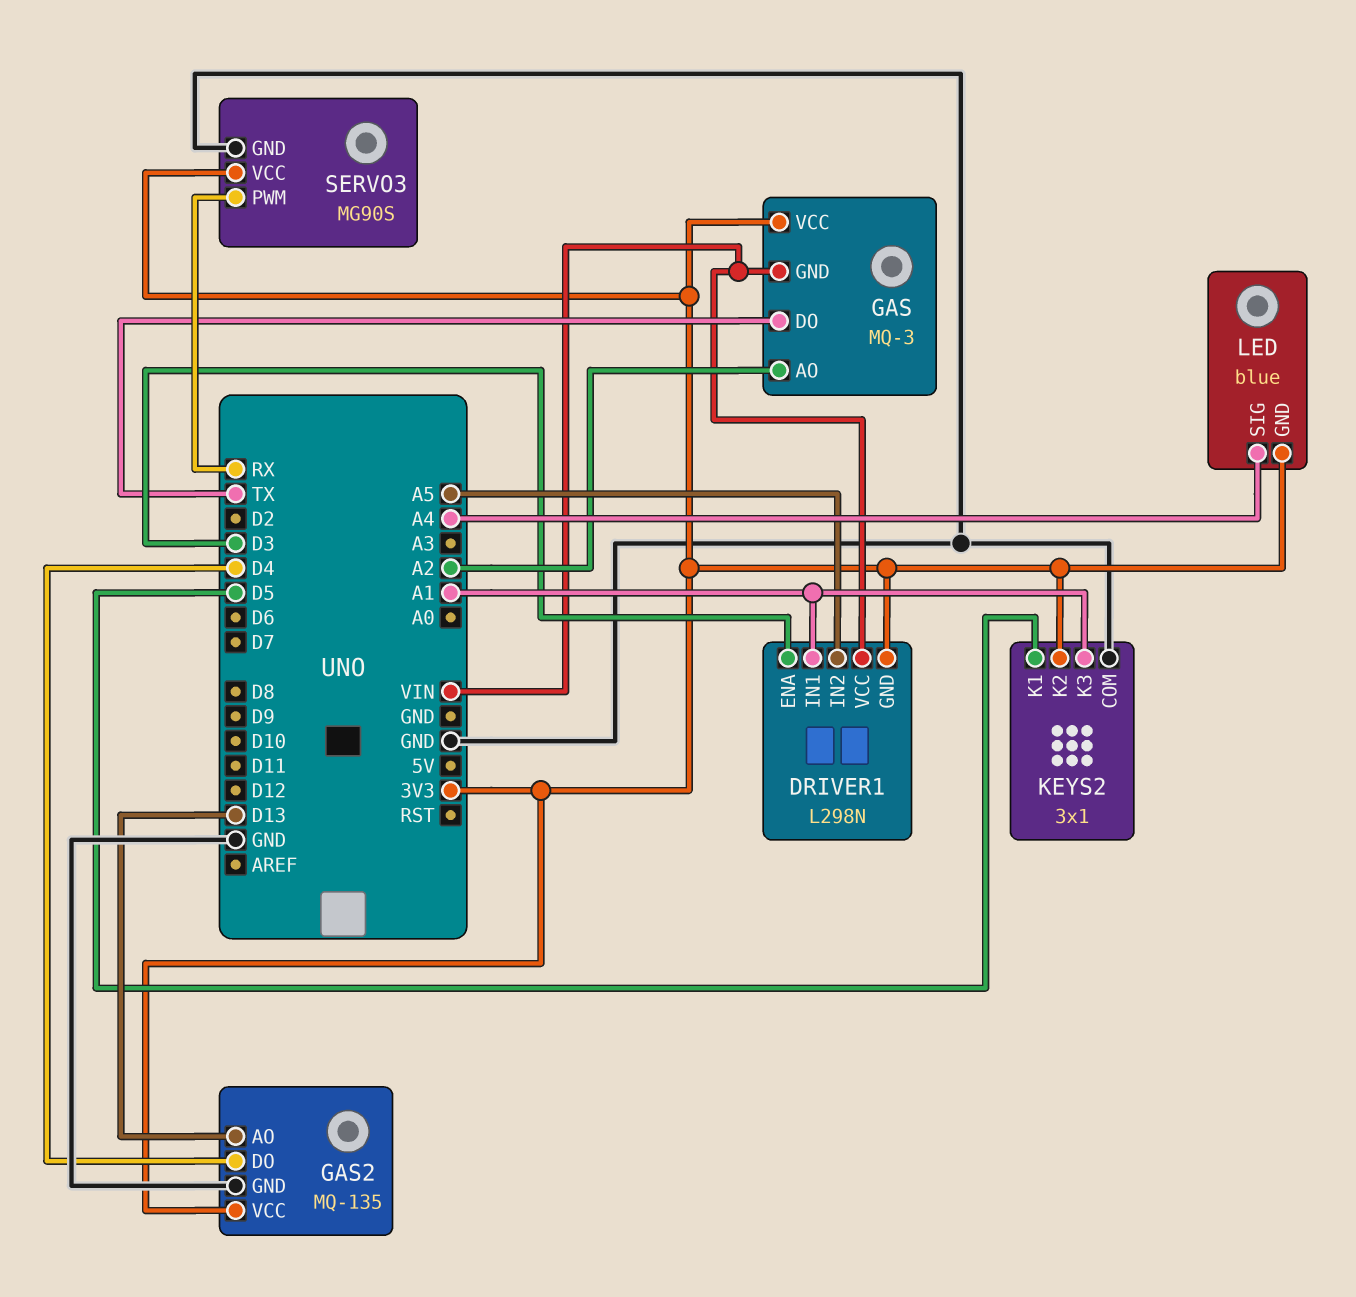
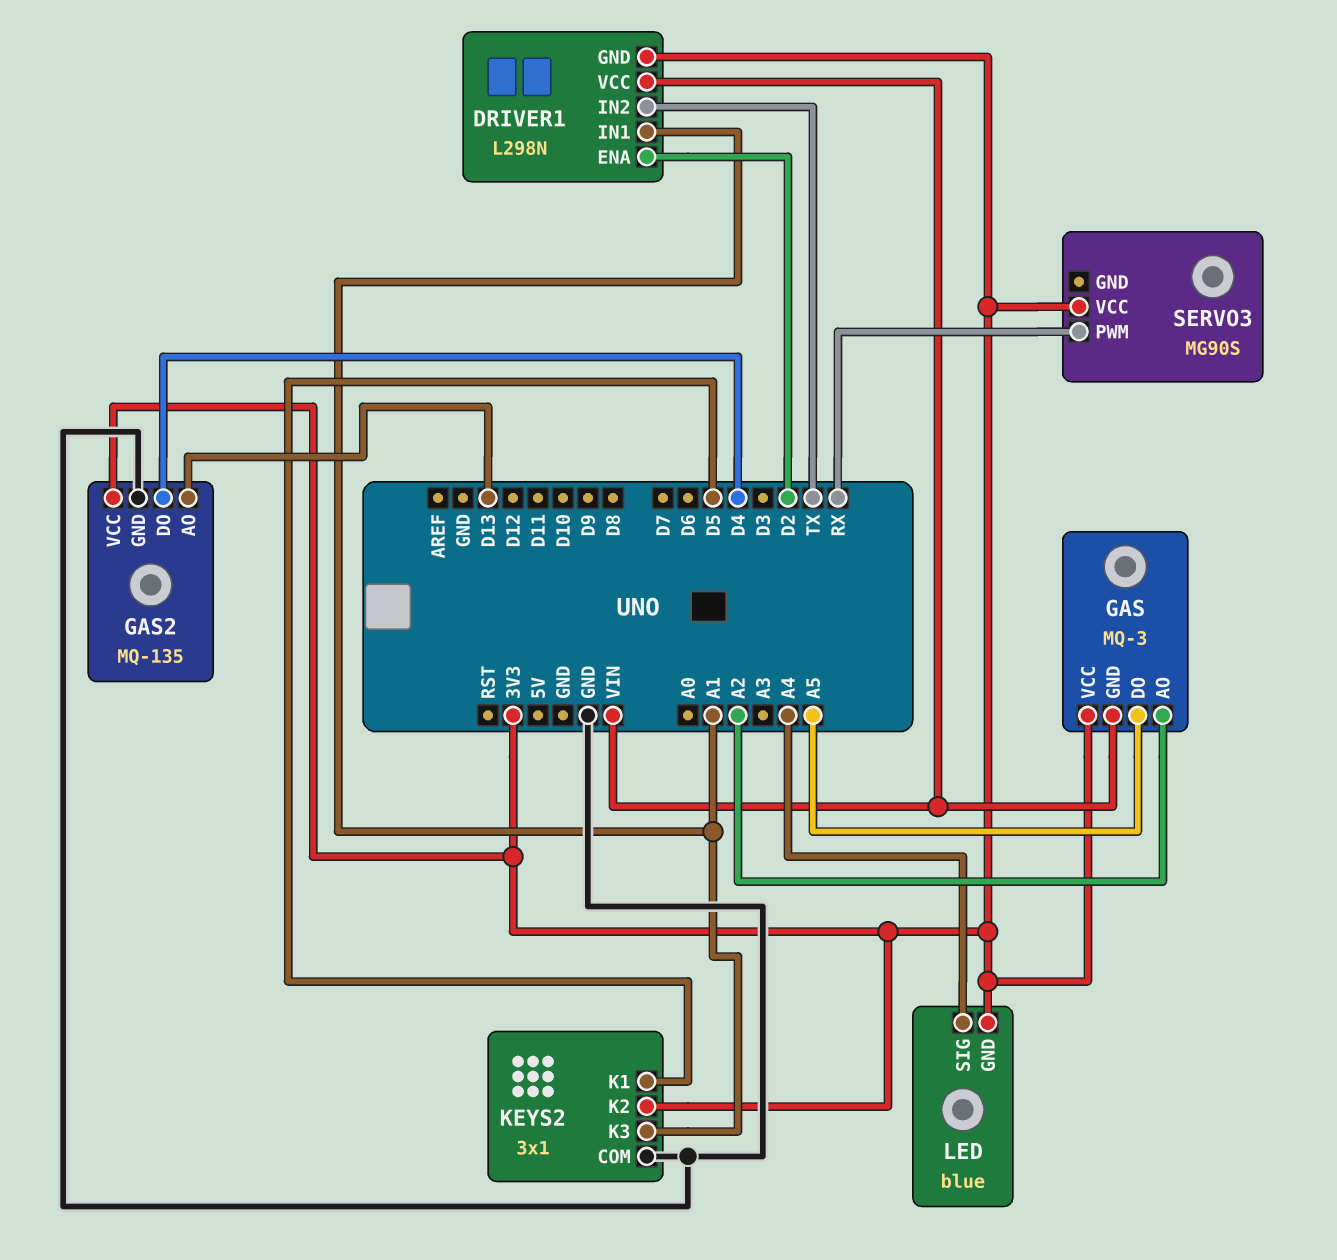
DRIVER1 pin ENA: D3 -> D2
DRIVER1 pin IN2: A5 -> TX
GAS pin DO: TX -> A5
SERVO3 pin GND: GND -> none

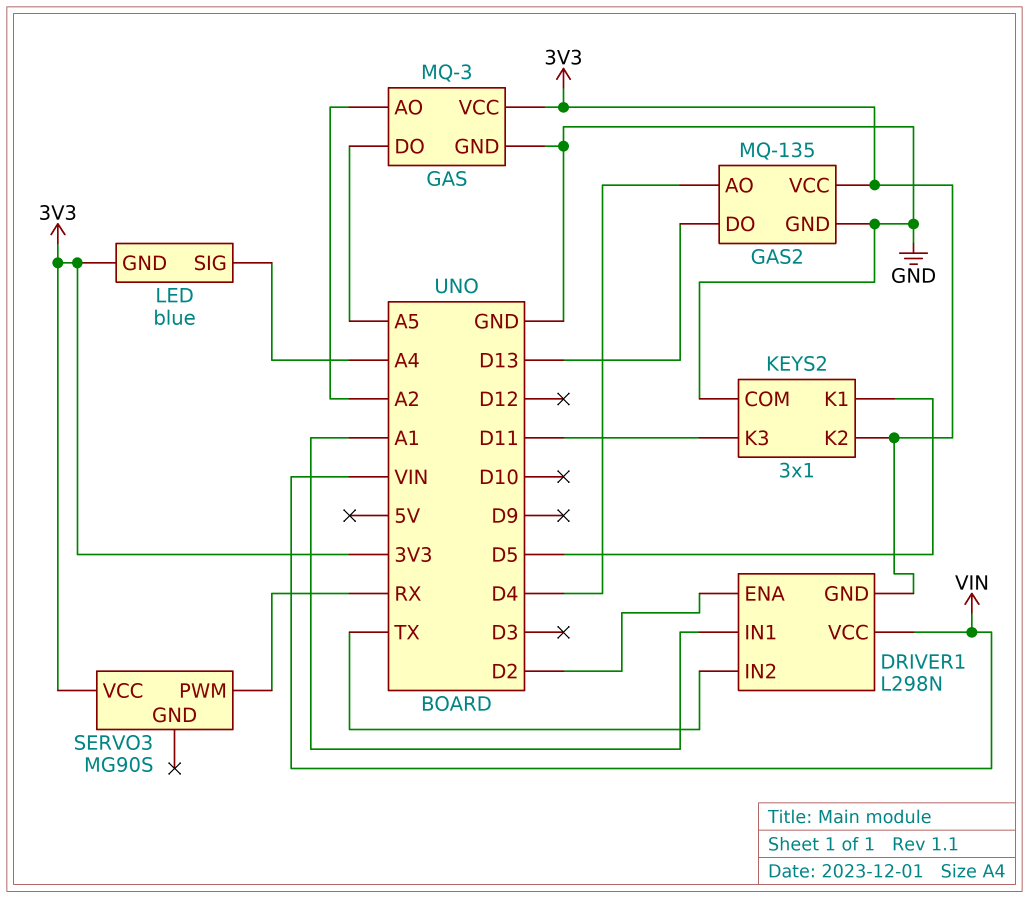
GAS pin GND: VIN -> GND
GAS2 pin AO: D13 -> D4
GAS2 pin DO: D4 -> D13
KEYS2 pin K3: A1 -> D11

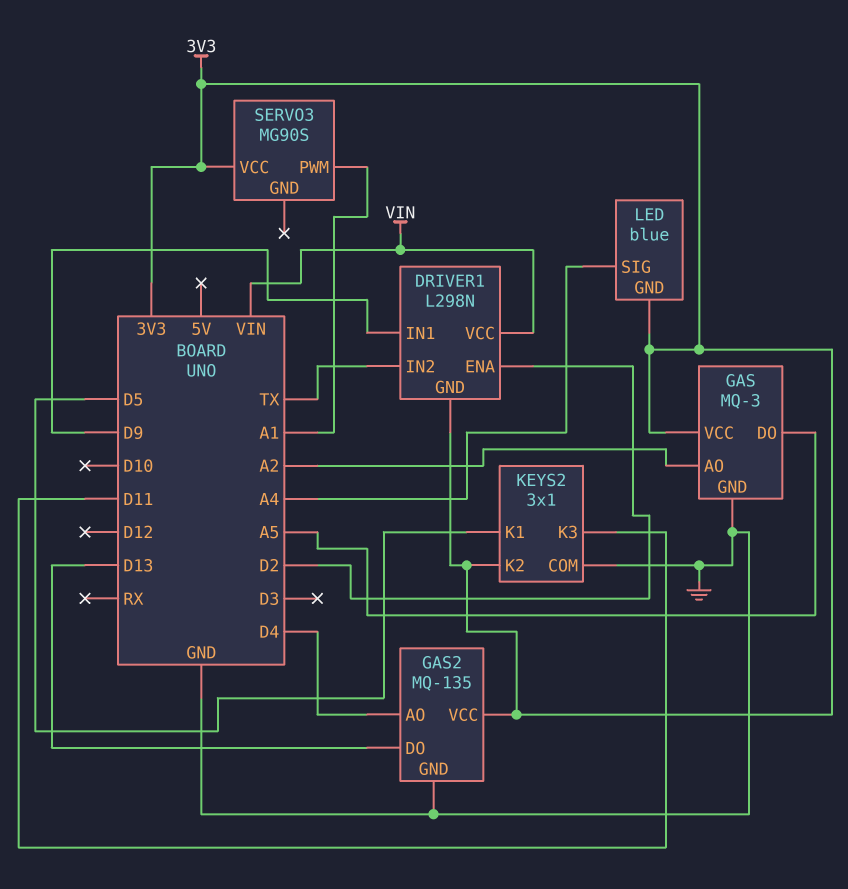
DRIVER1 pin IN1: A1 -> D9
SERVO3 pin PWM: RX -> A1

